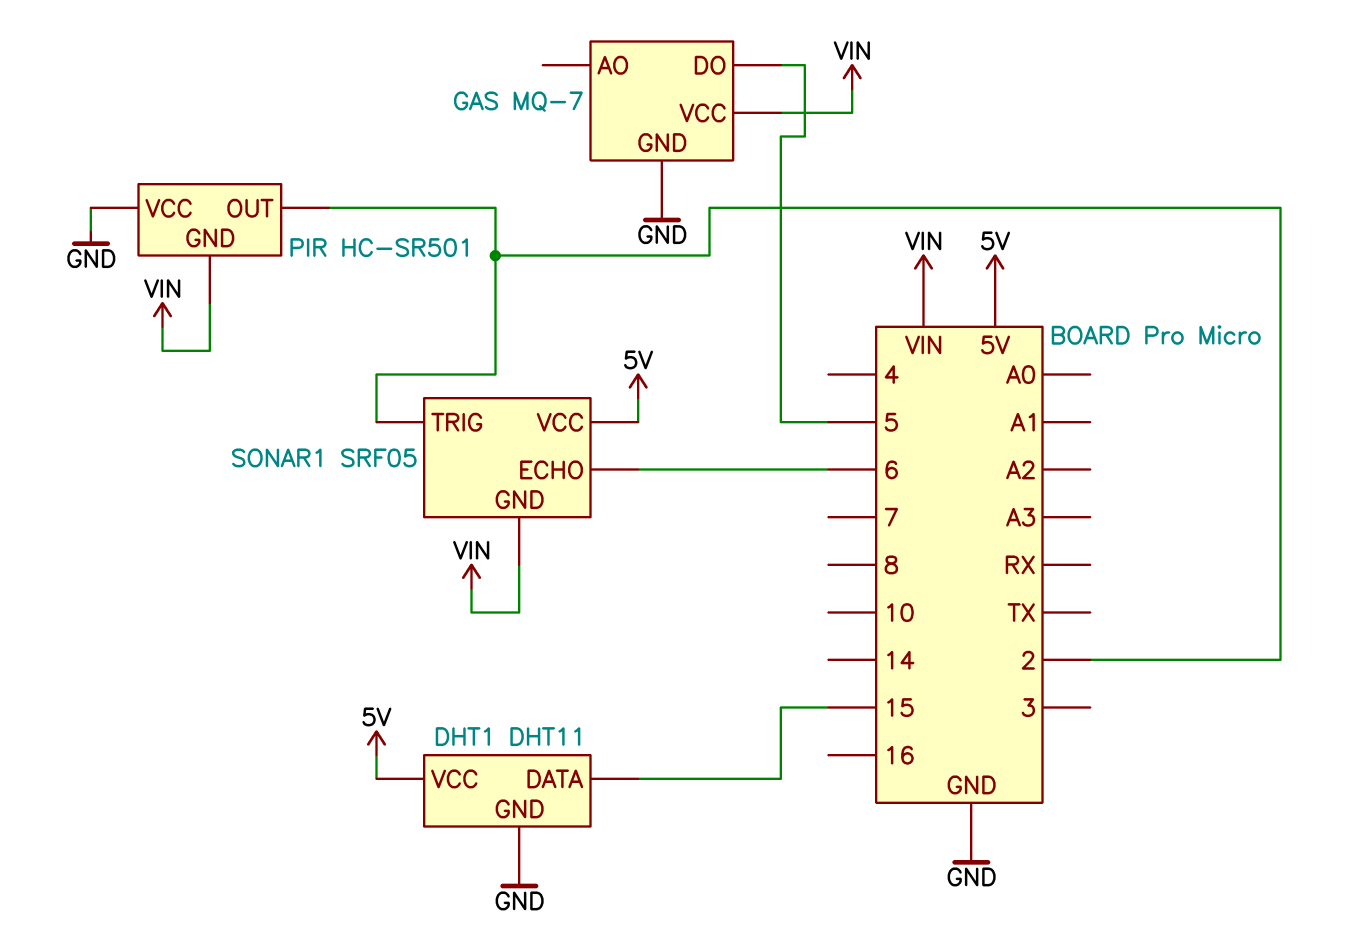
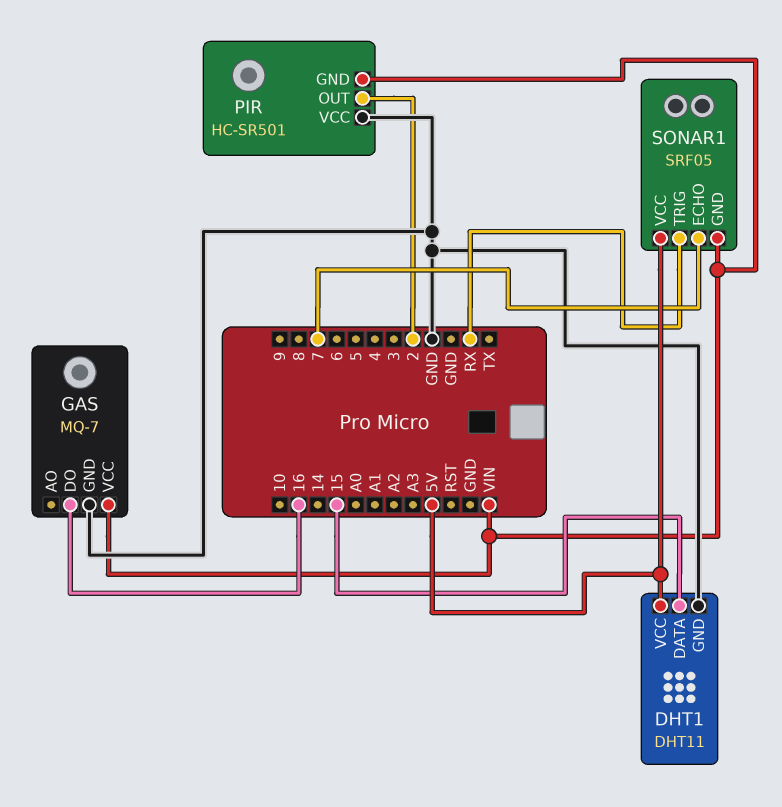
GAS pin DO: 5 -> 16
SONAR1 pin ECHO: 6 -> 7
SONAR1 pin TRIG: 2 -> RX

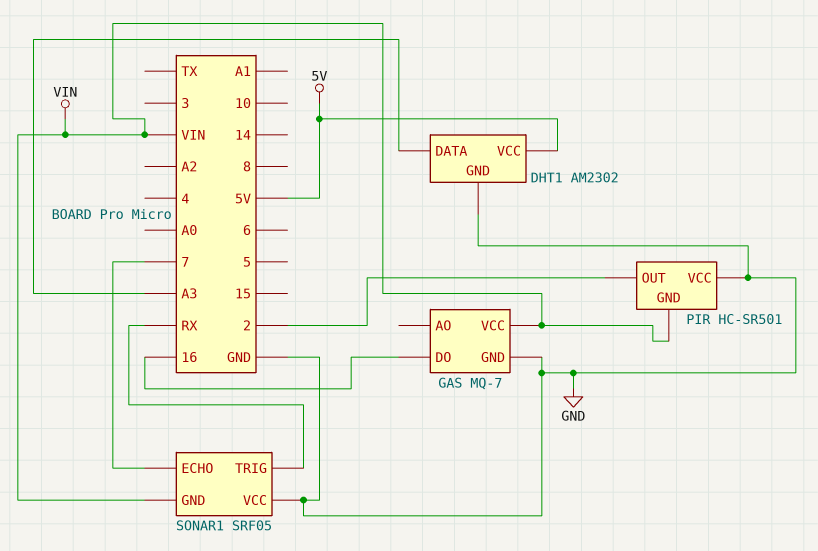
DHT1: DHT11 -> AM2302
DHT1 pin DATA: 15 -> A3
SONAR1 pin VCC: 5V -> GND

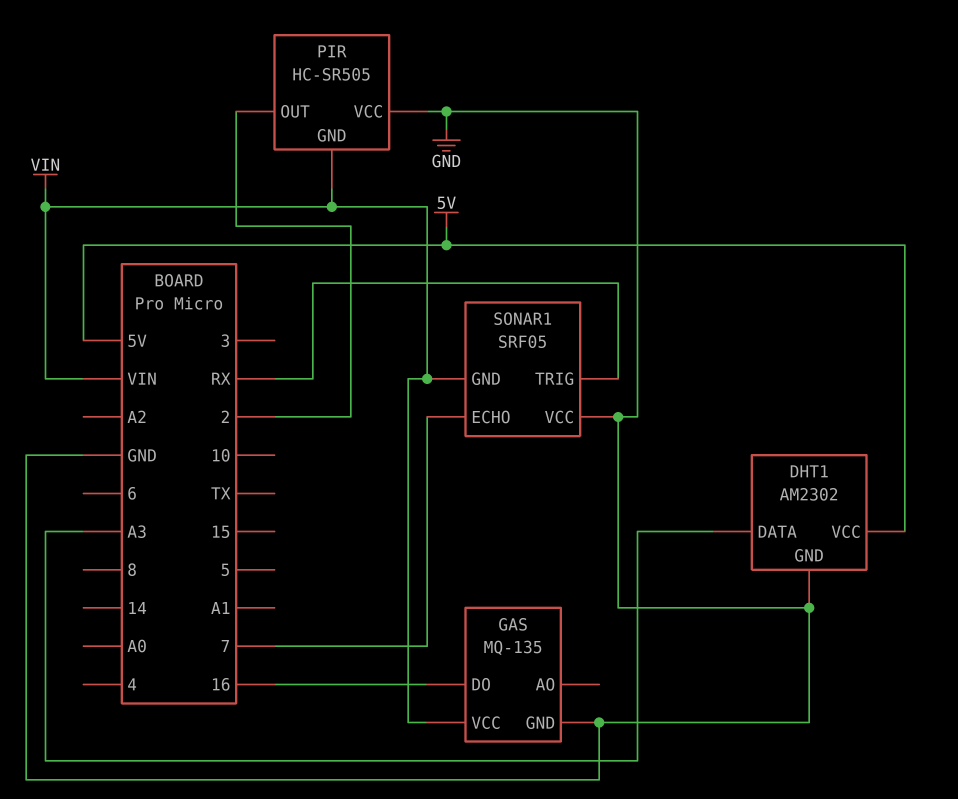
GAS: MQ-7 -> MQ-135
PIR: HC-SR501 -> HC-SR505

